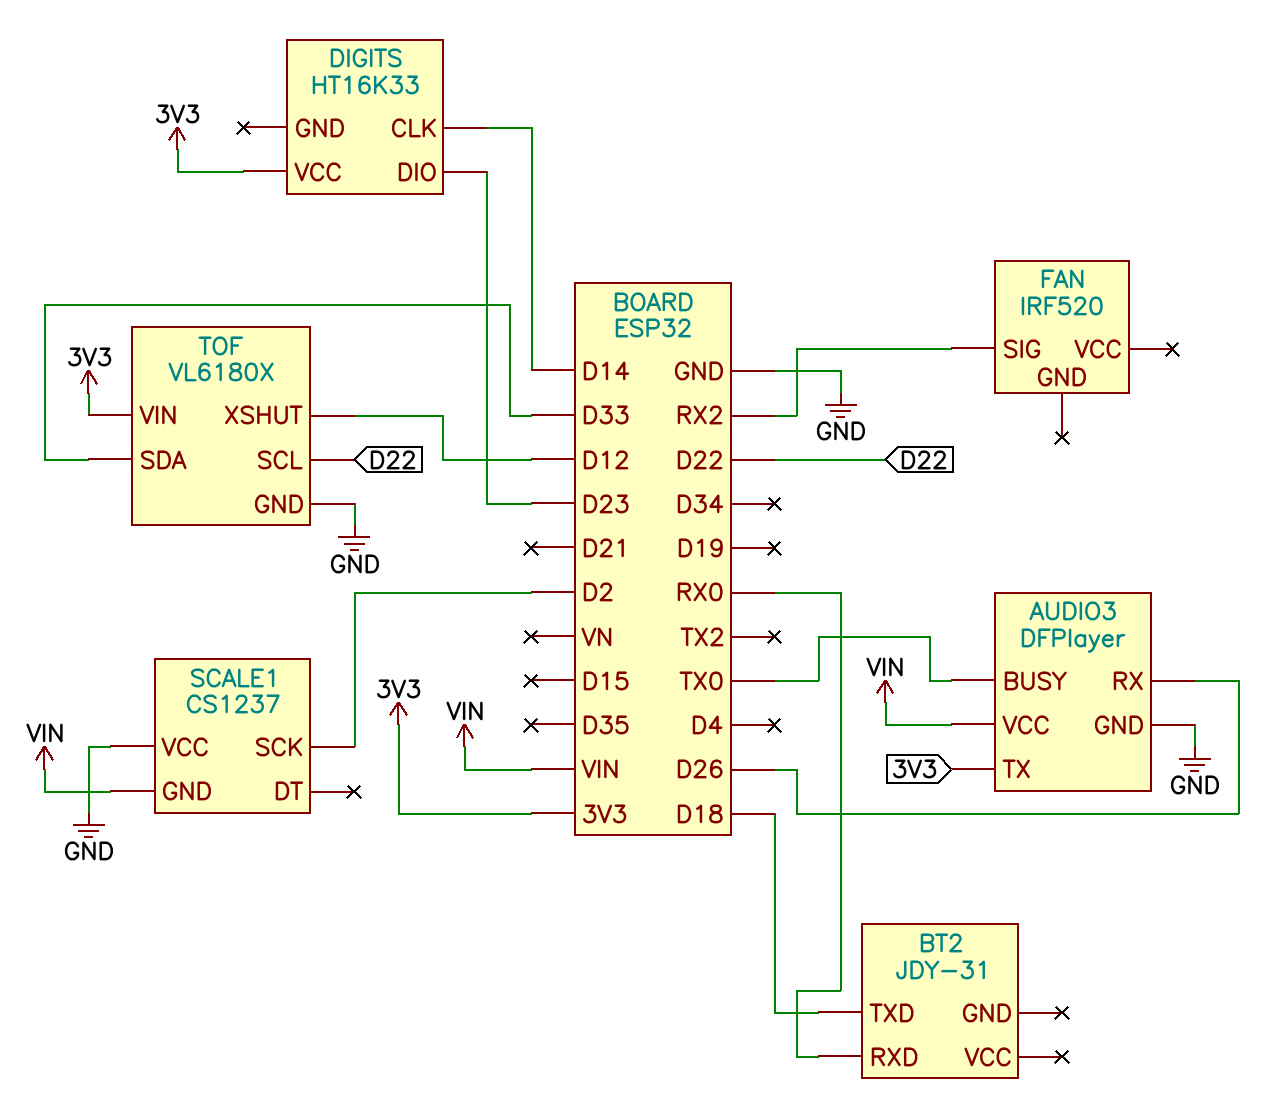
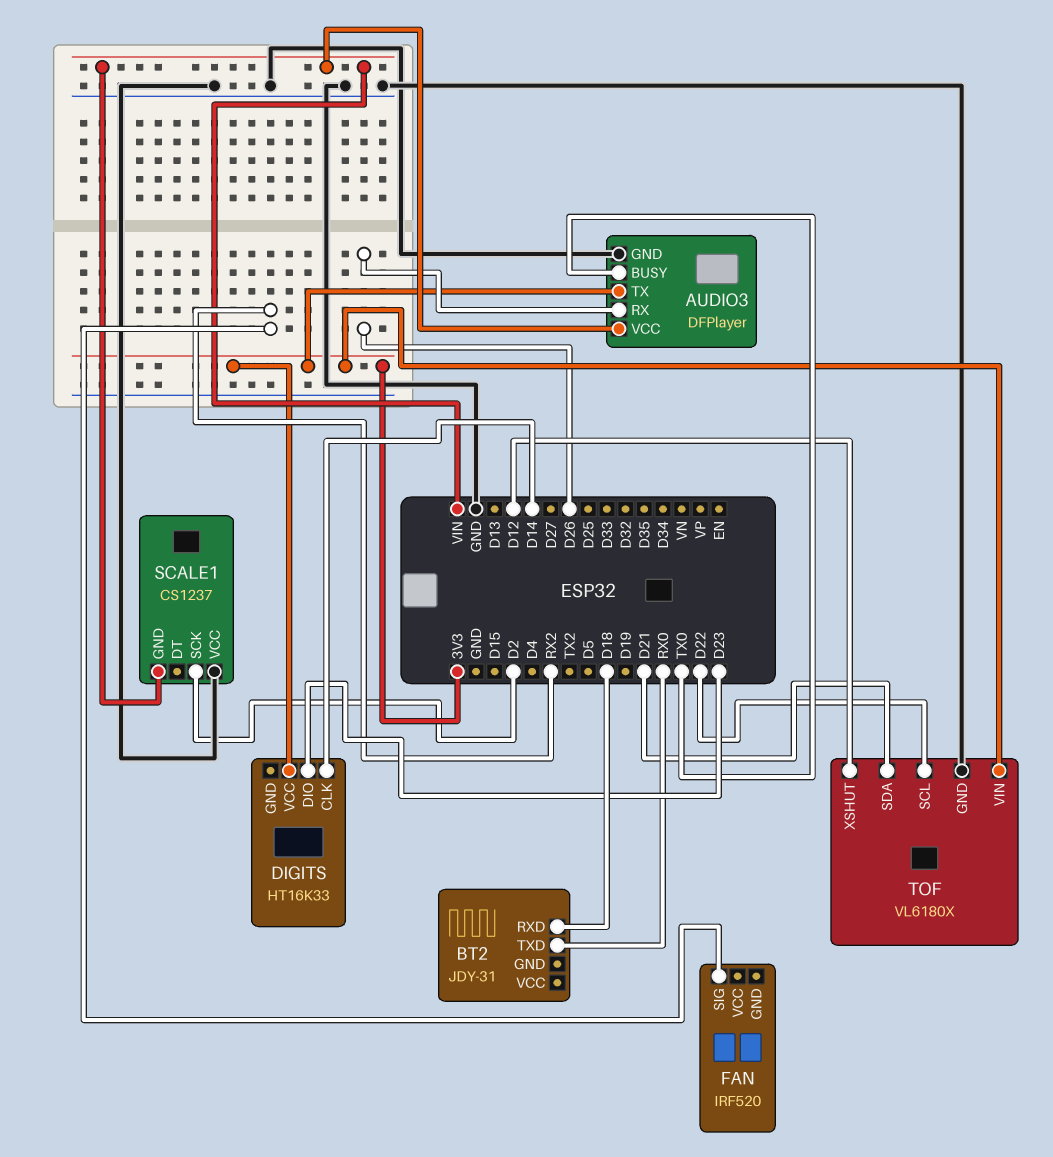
BT2 pin RXD: RX0 -> D18
BT2 pin TXD: D18 -> RX0
TOF pin SDA: D33 -> D21

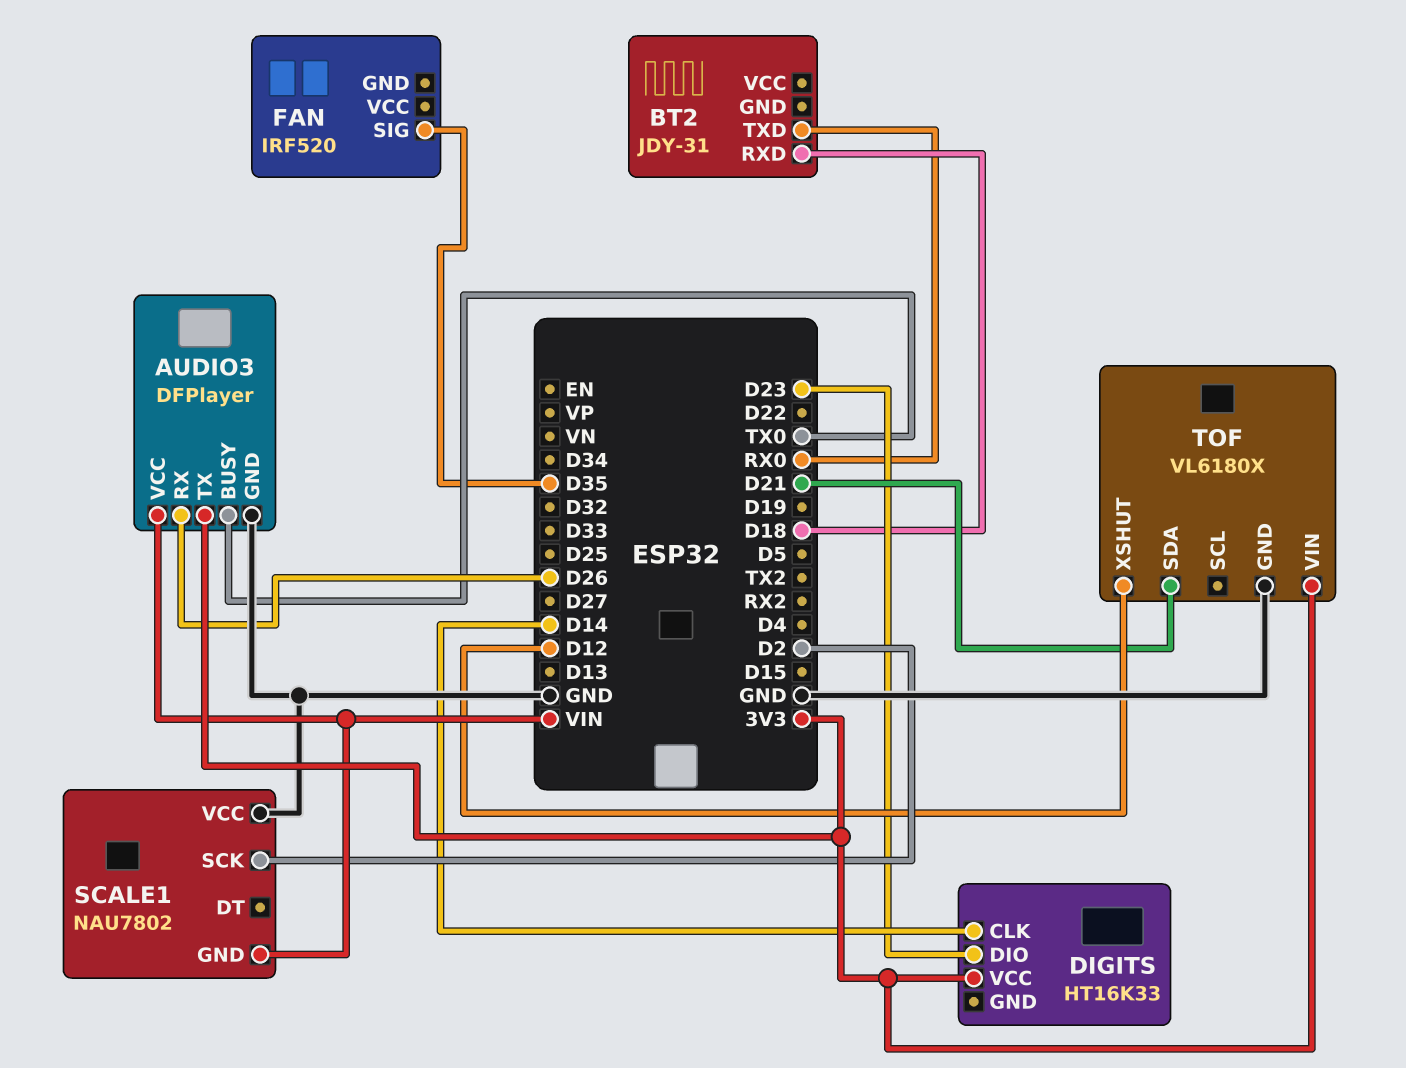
FAN pin SIG: RX2 -> D35
SCALE1: CS1237 -> NAU7802
TOF pin SCL: D22 -> none

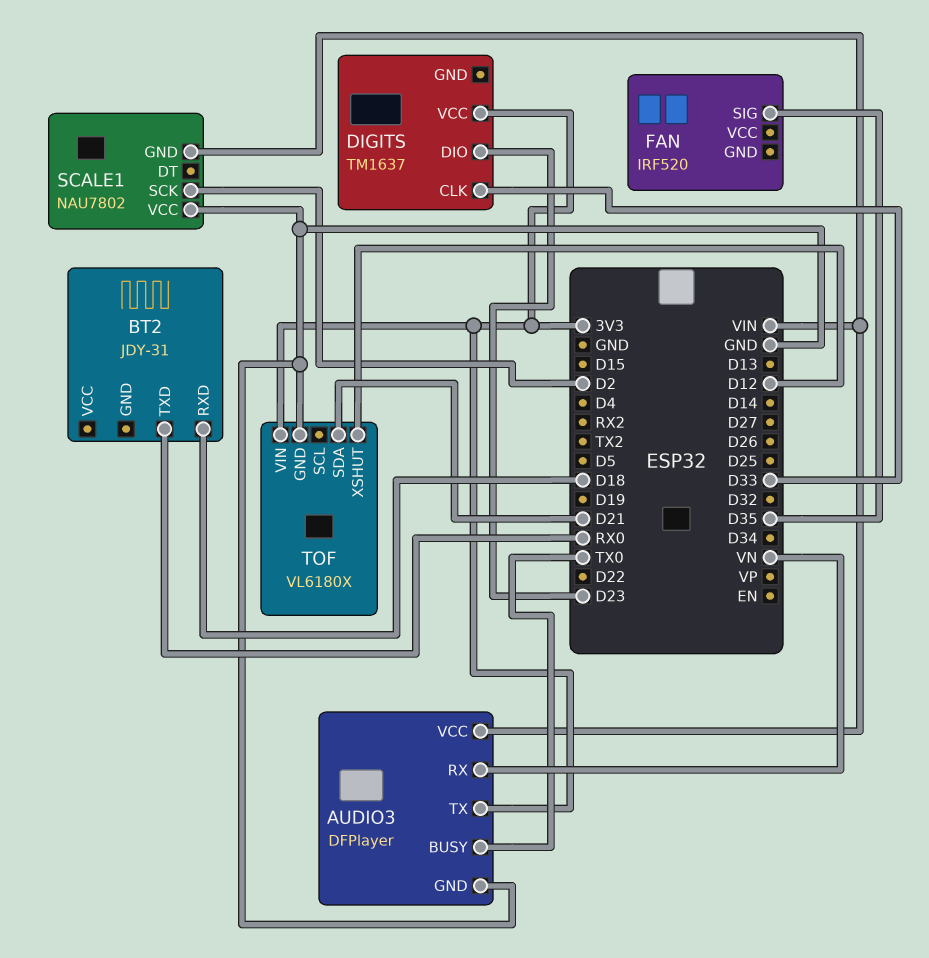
AUDIO3 pin RX: D26 -> VN
DIGITS: HT16K33 -> TM1637
DIGITS pin CLK: D14 -> D33

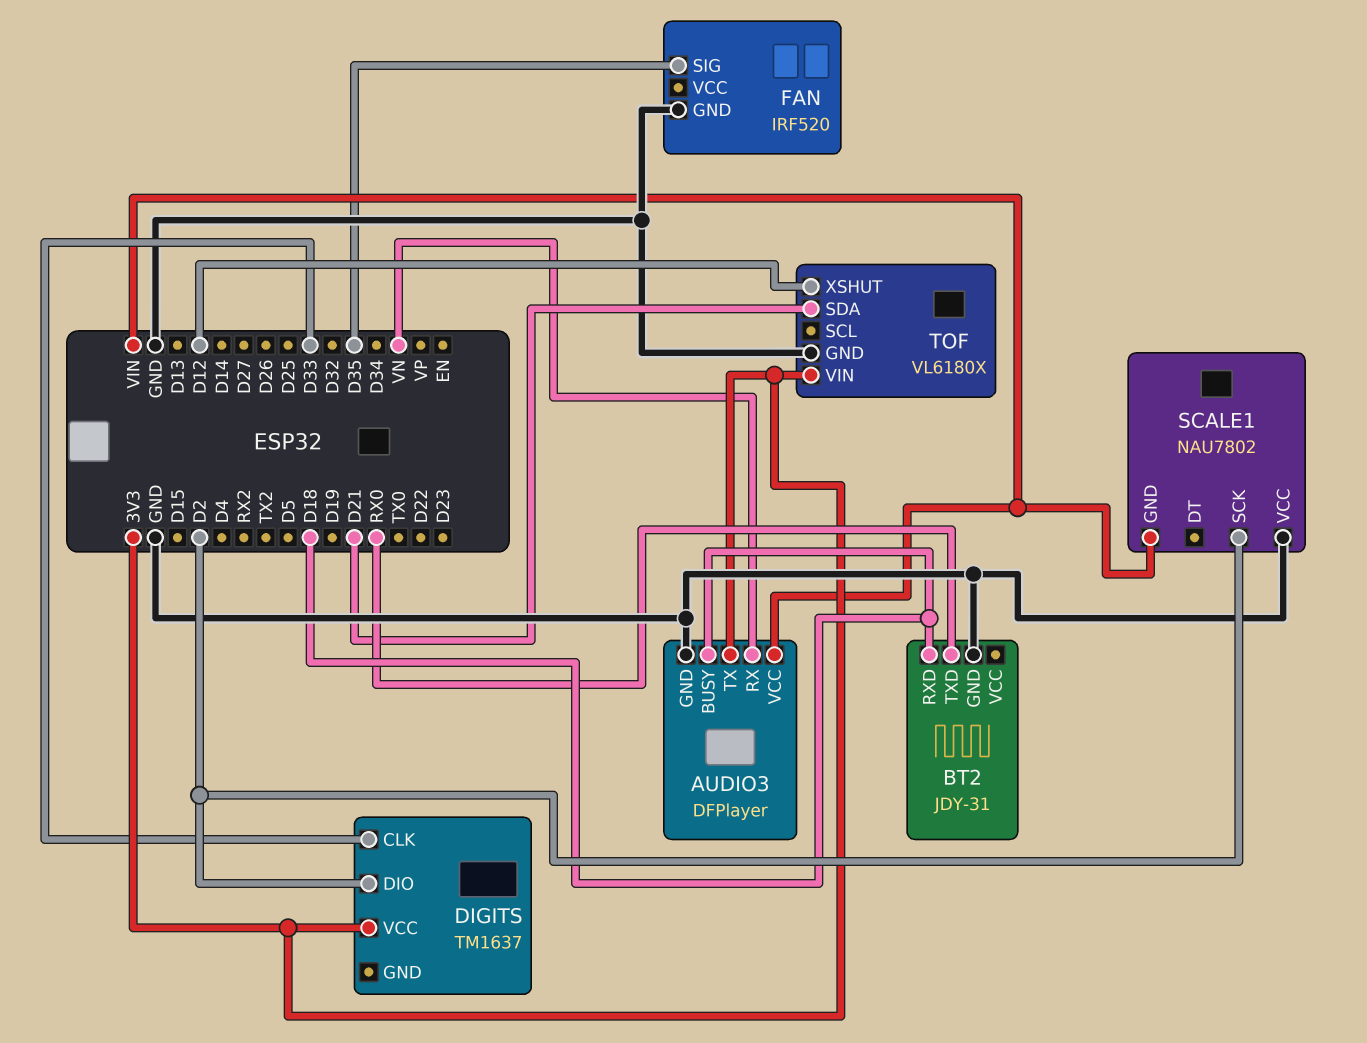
AUDIO3 pin BUSY: TX0 -> D18
BT2 pin GND: none -> GND
DIGITS pin DIO: D23 -> D2
FAN pin GND: none -> GND

